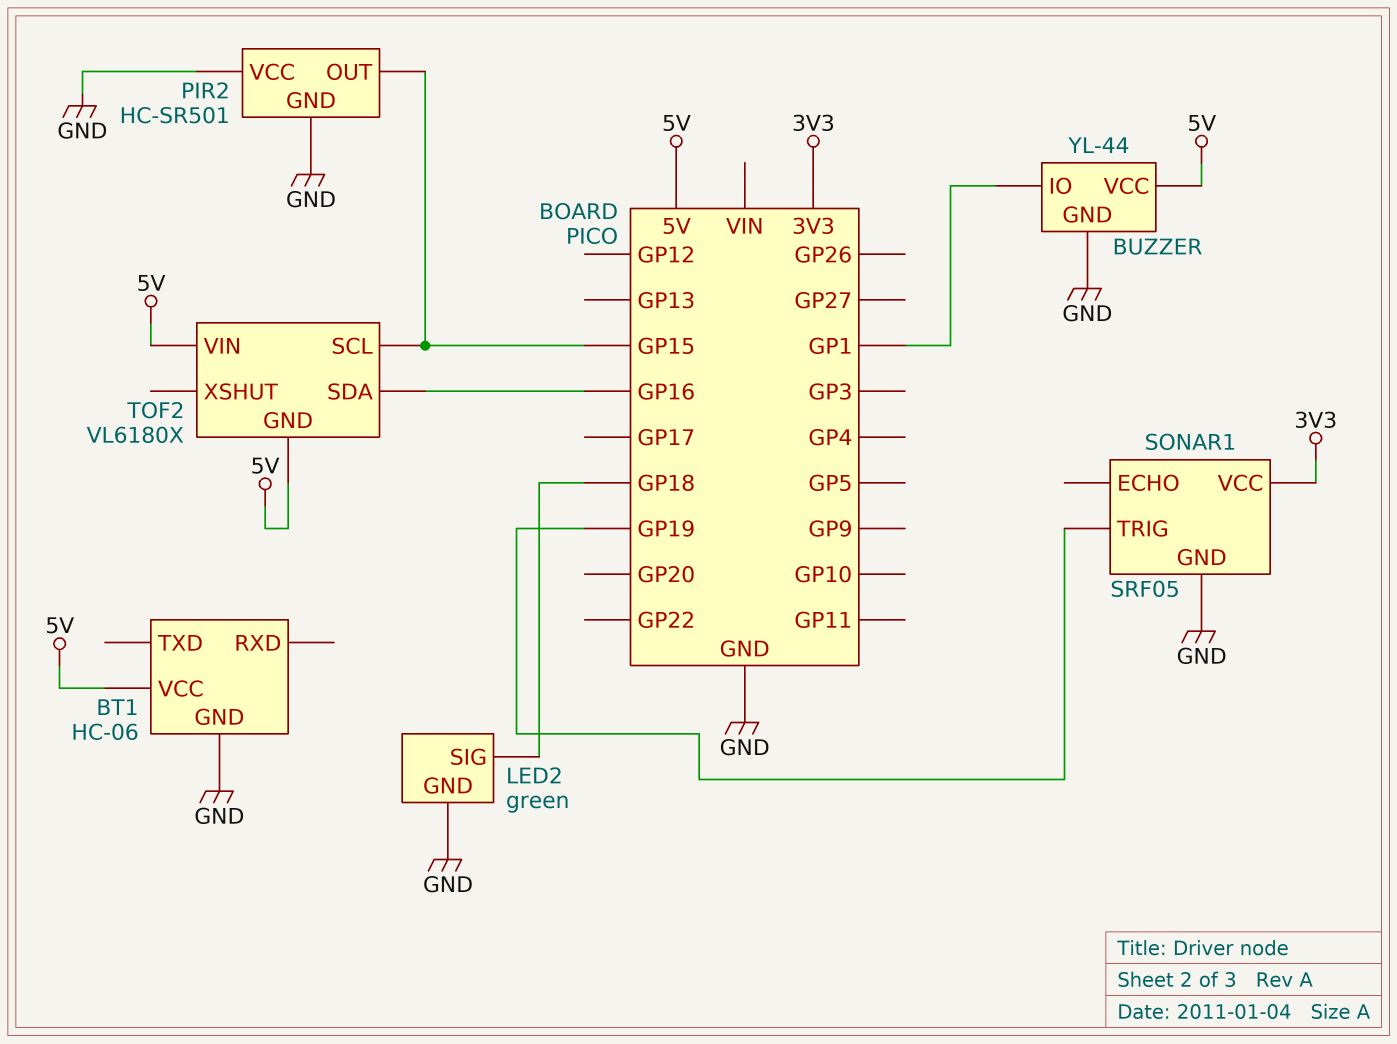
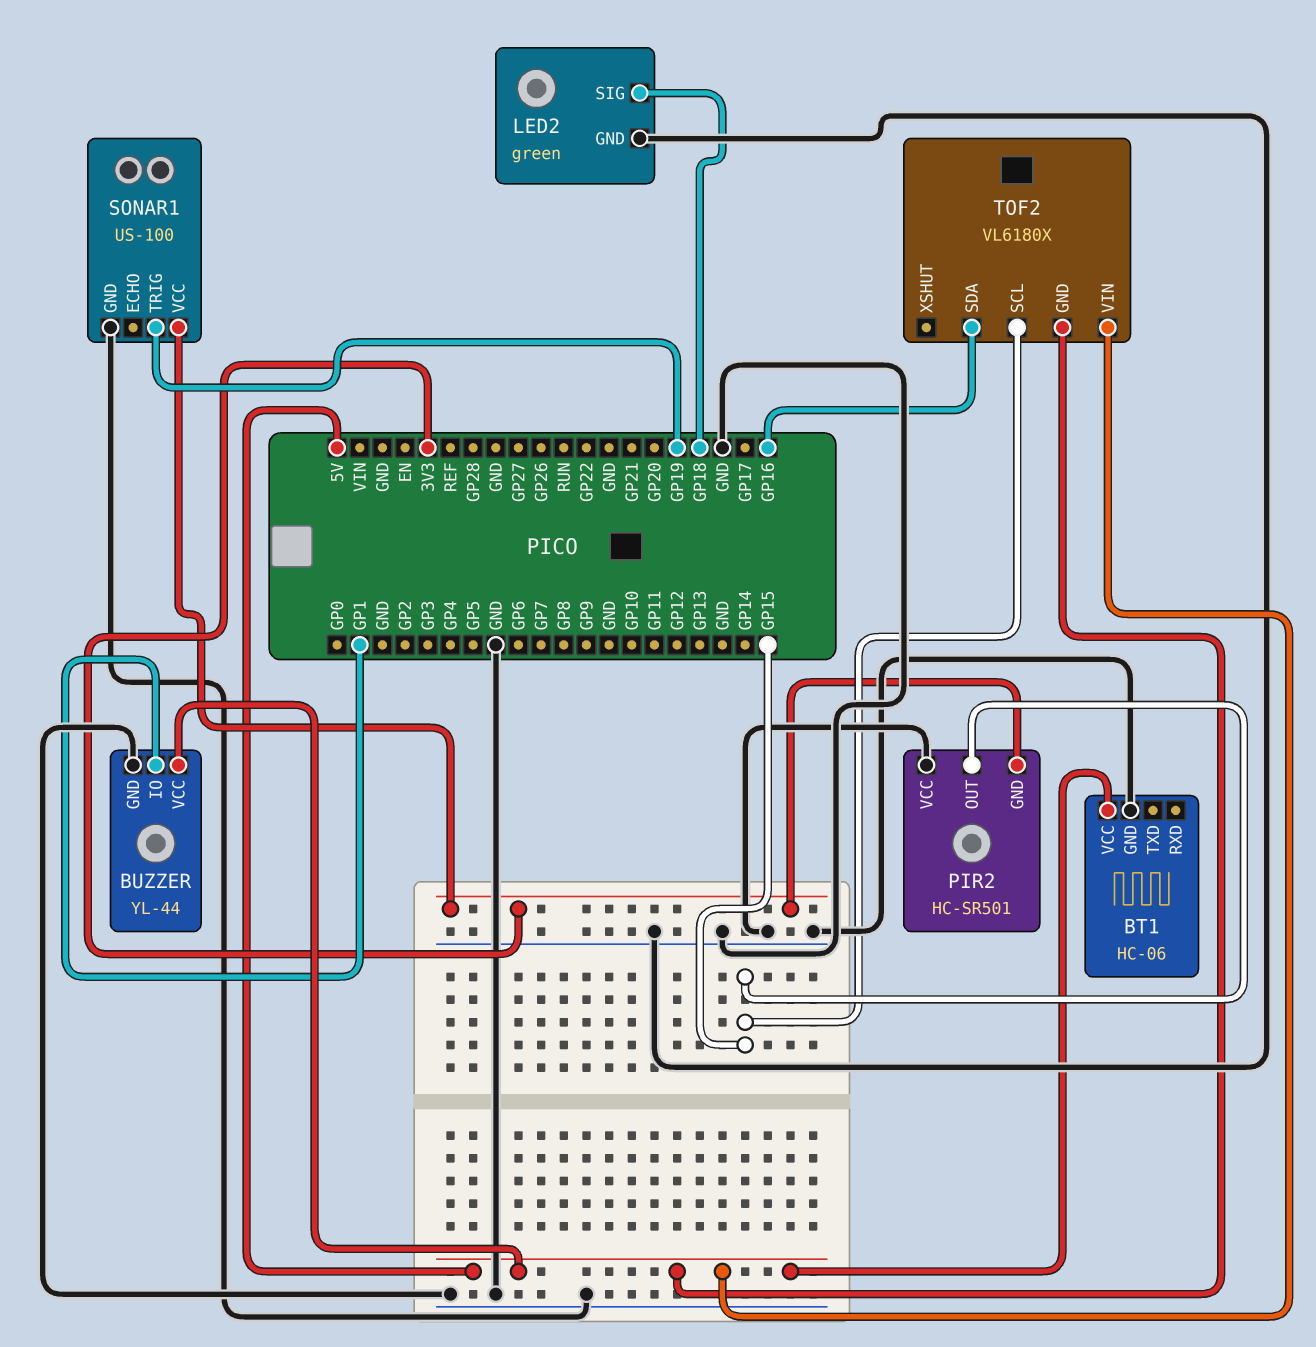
PIR2 pin GND: GND -> 3V3
SONAR1: SRF05 -> US-100

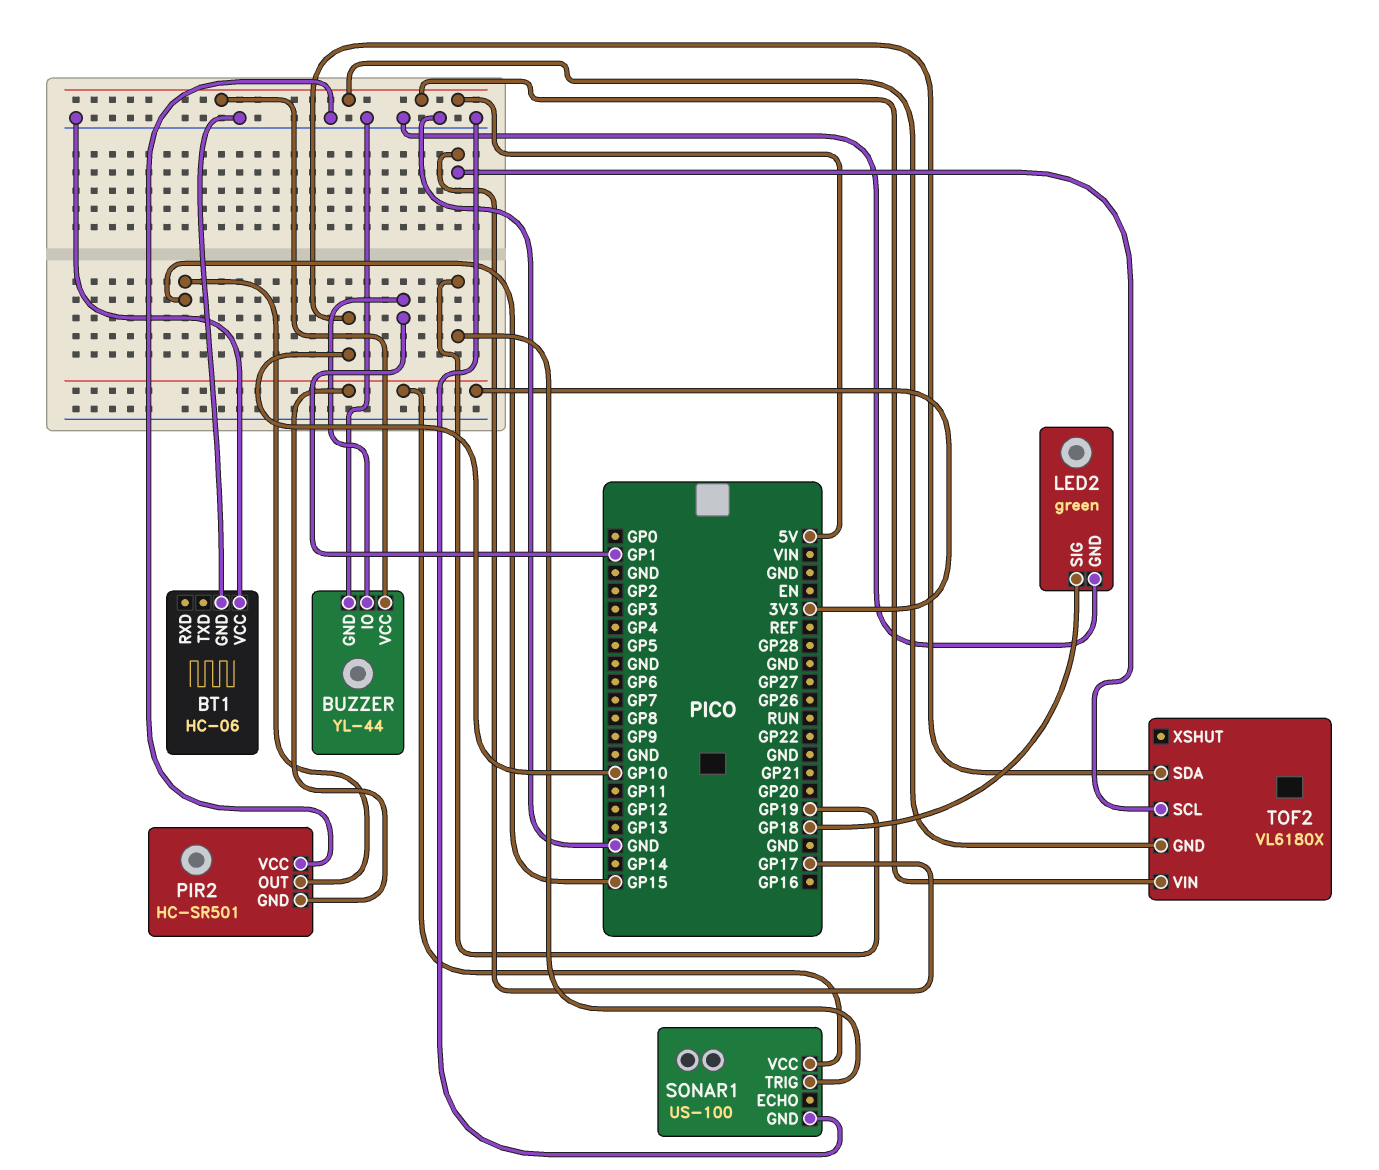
BT1 pin VCC: 5V -> GND
TOF2 pin SCL: GP15 -> GP17
TOF2 pin SDA: GP16 -> GP10

